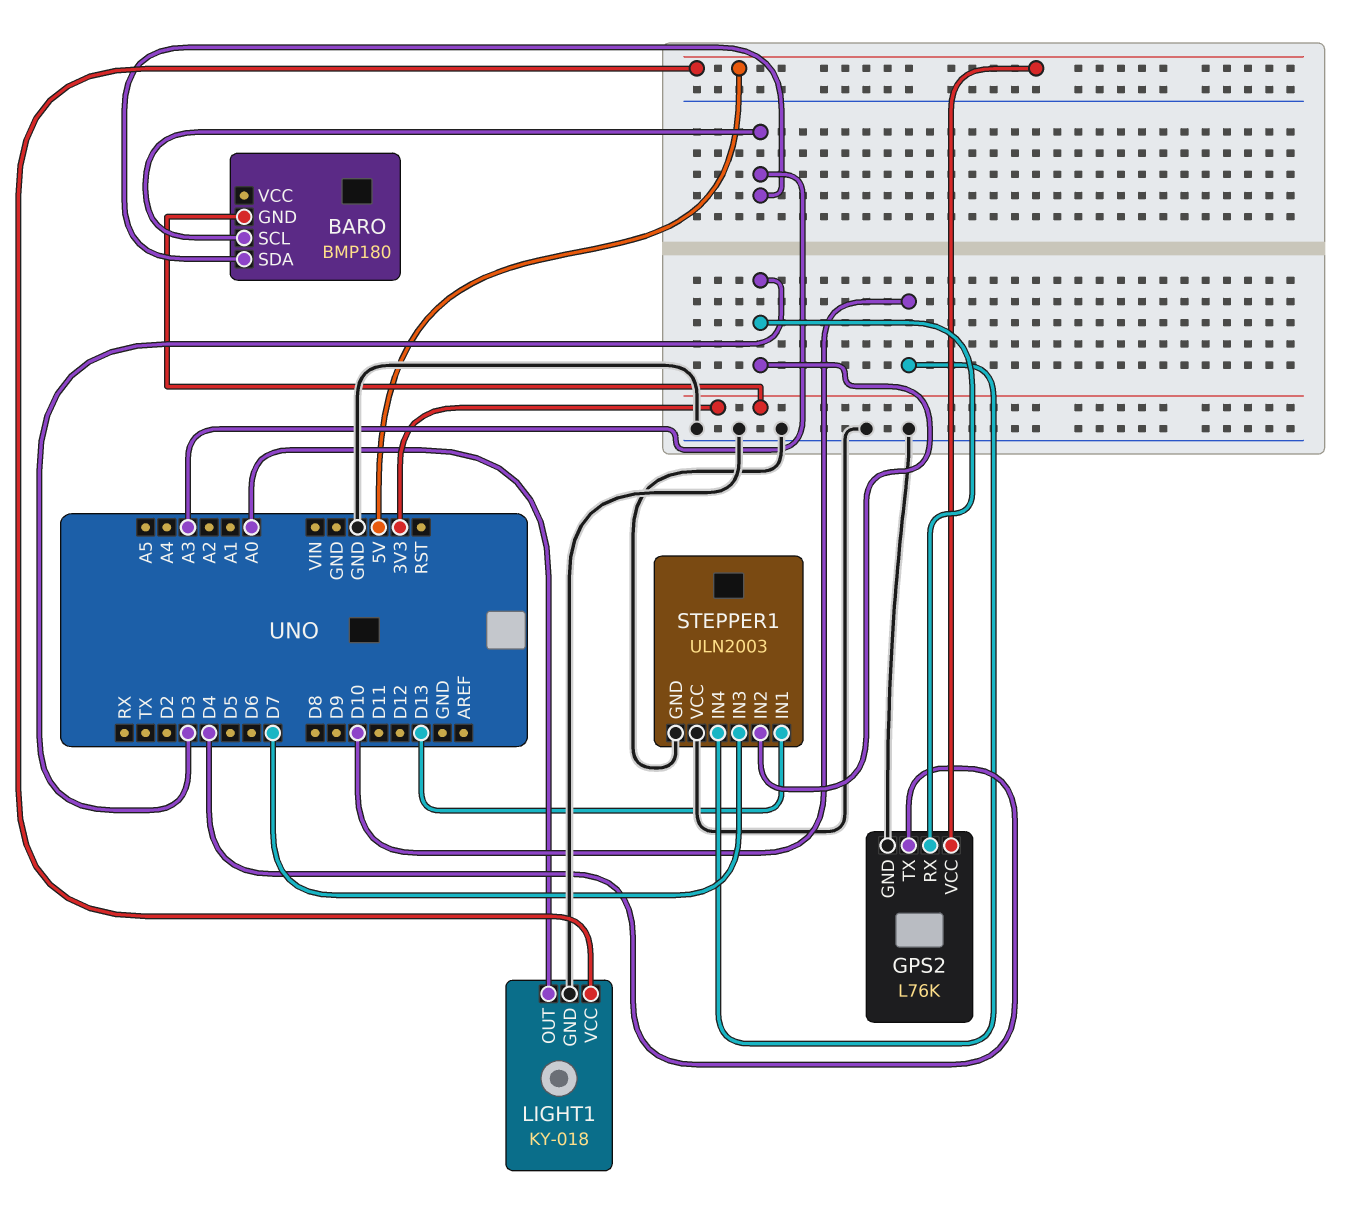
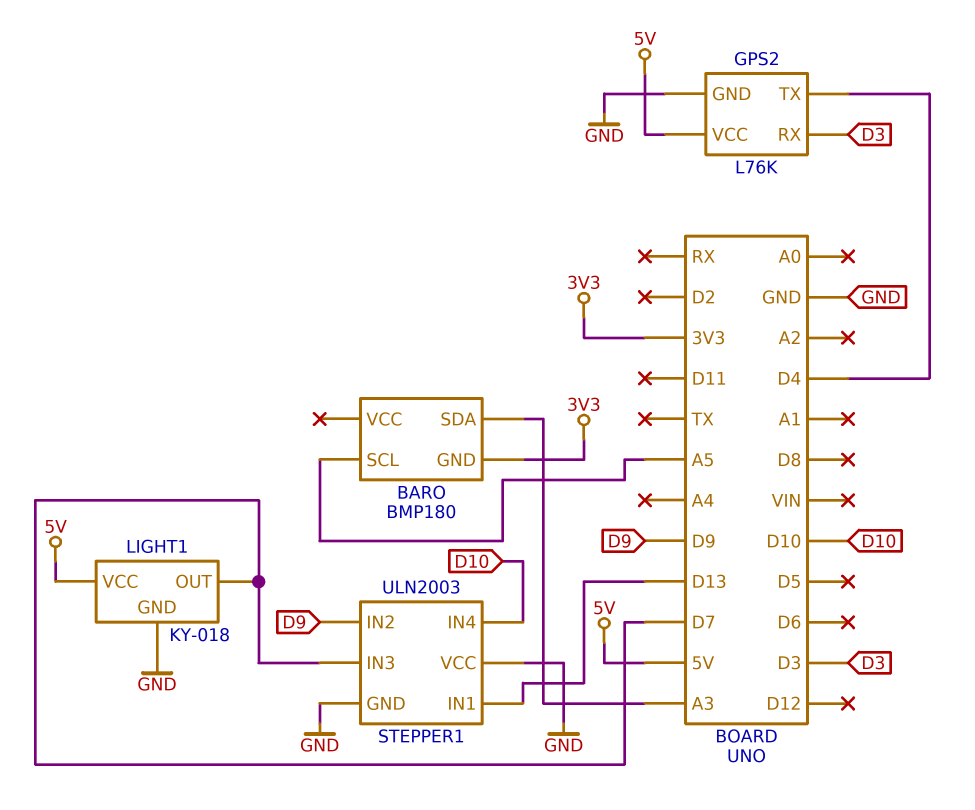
BARO pin SCL: A3 -> A5
LIGHT1 pin OUT: A0 -> D7
STEPPER1 pin IN2: D3 -> D9

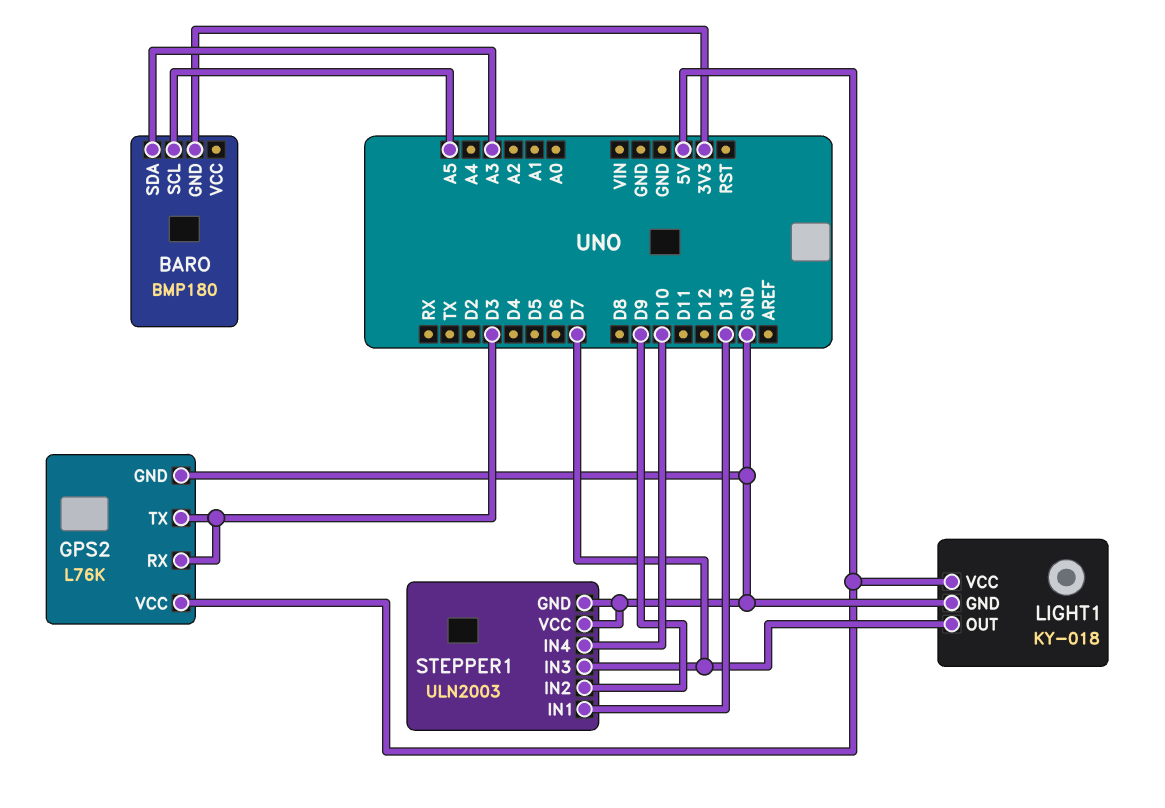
GPS2 pin TX: D4 -> D3

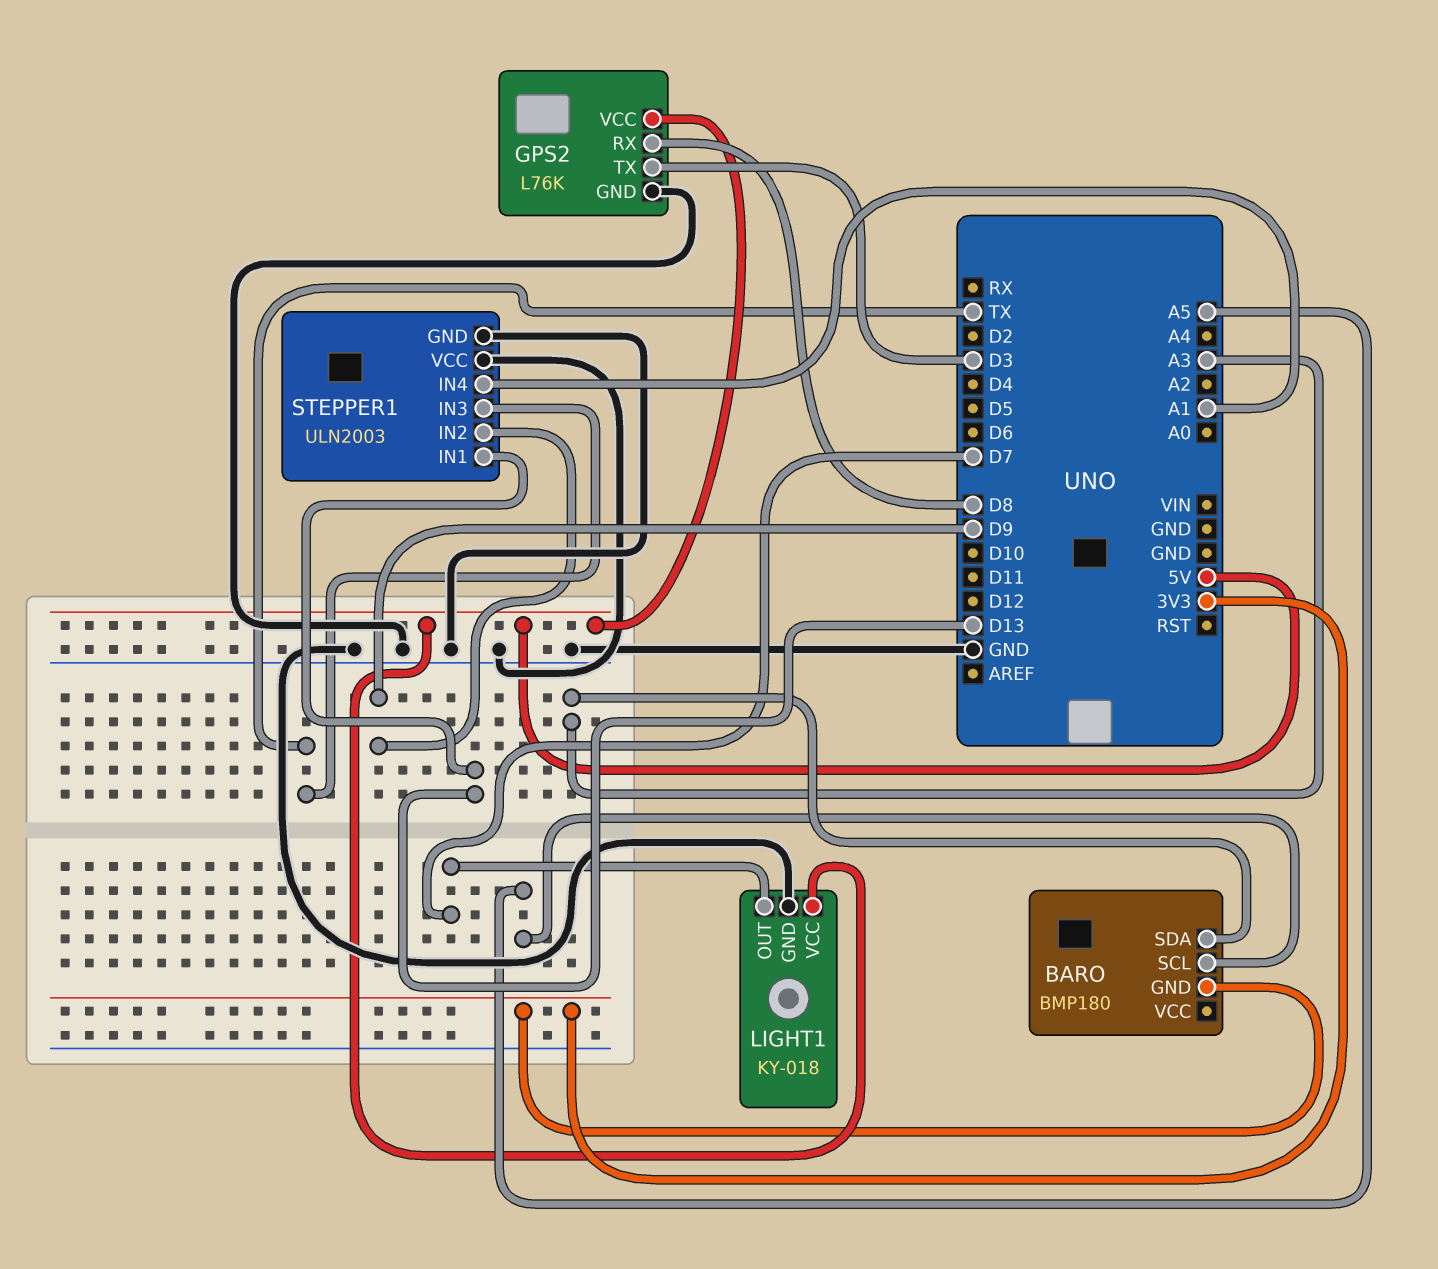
GPS2 pin RX: D3 -> D8
STEPPER1 pin IN3: D7 -> TX
STEPPER1 pin IN4: D10 -> A1

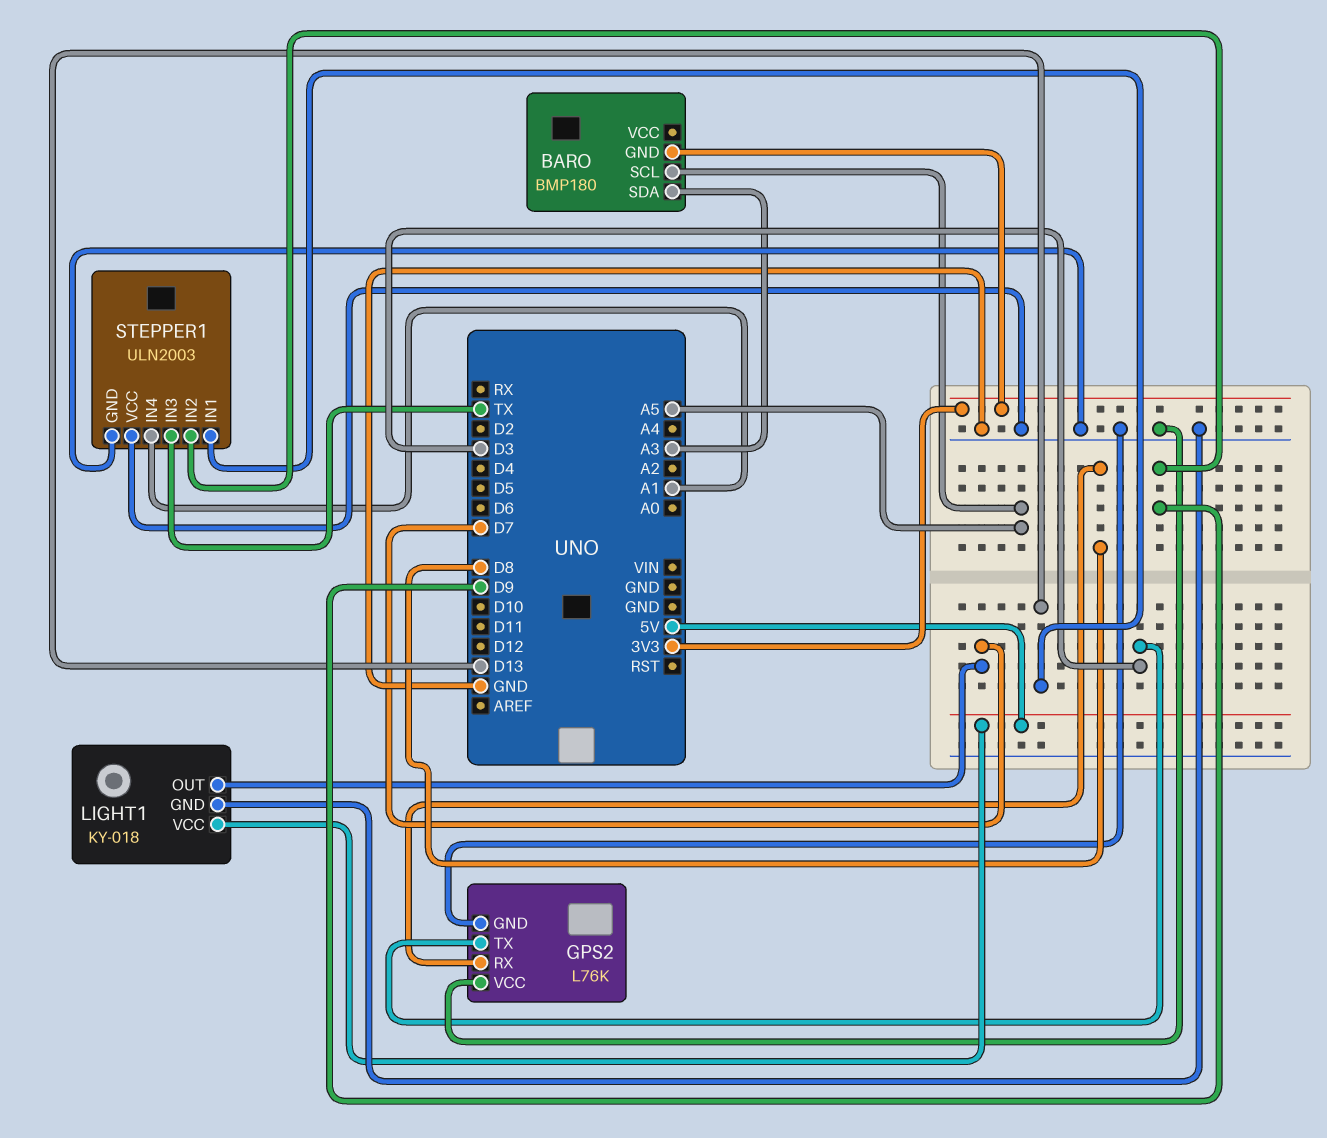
GPS2 pin VCC: 5V -> GND

